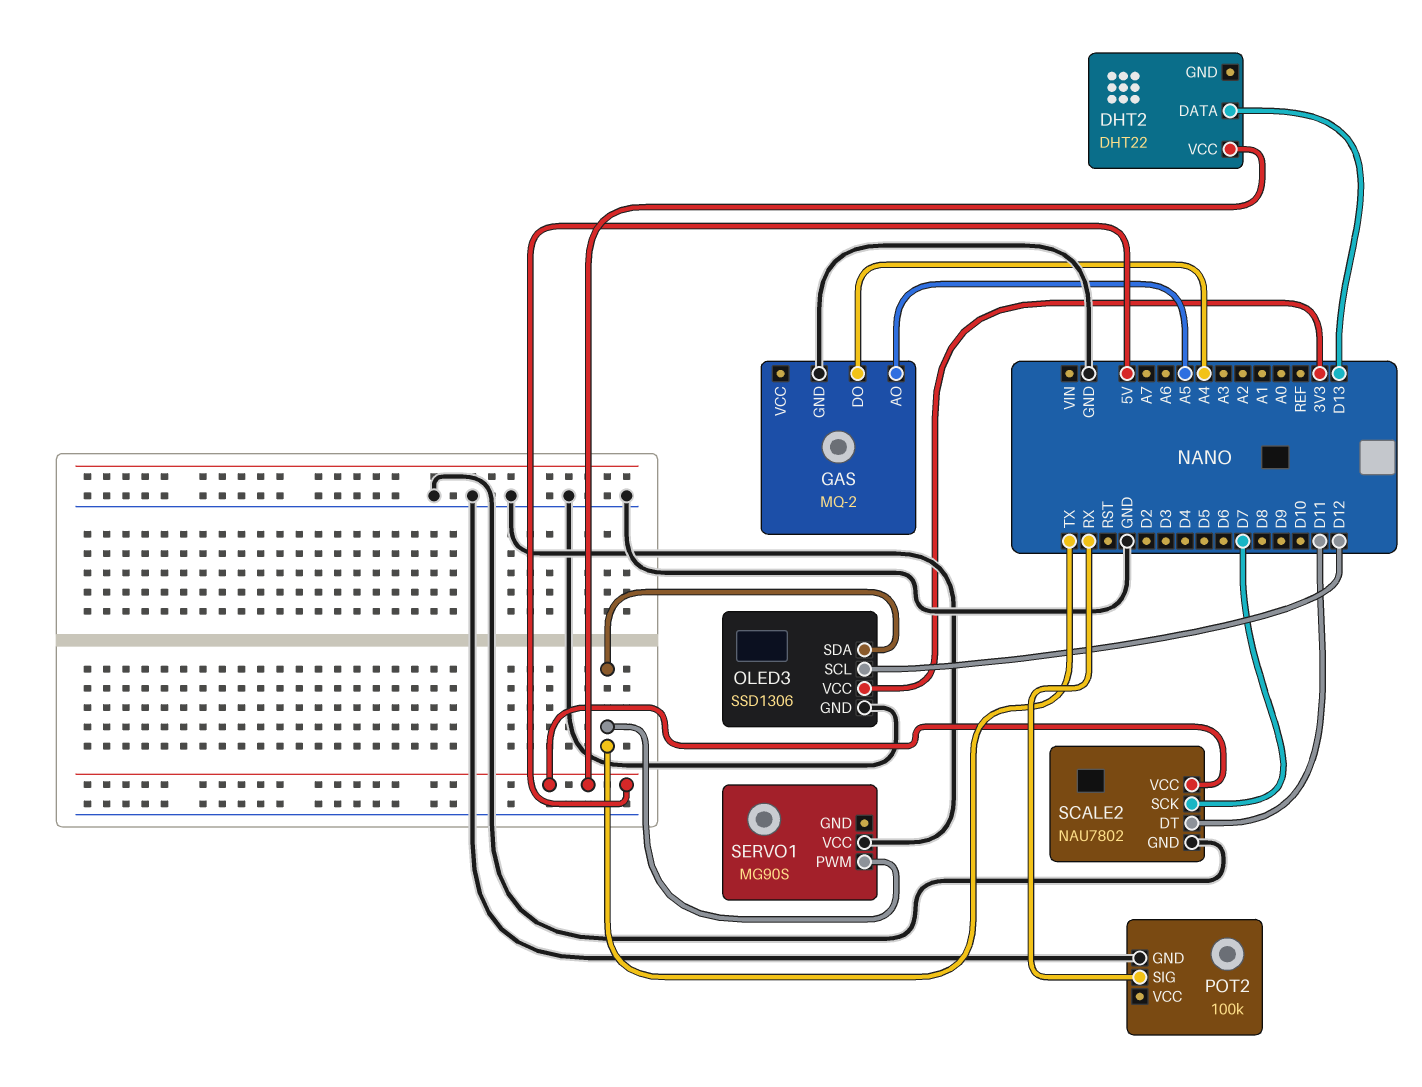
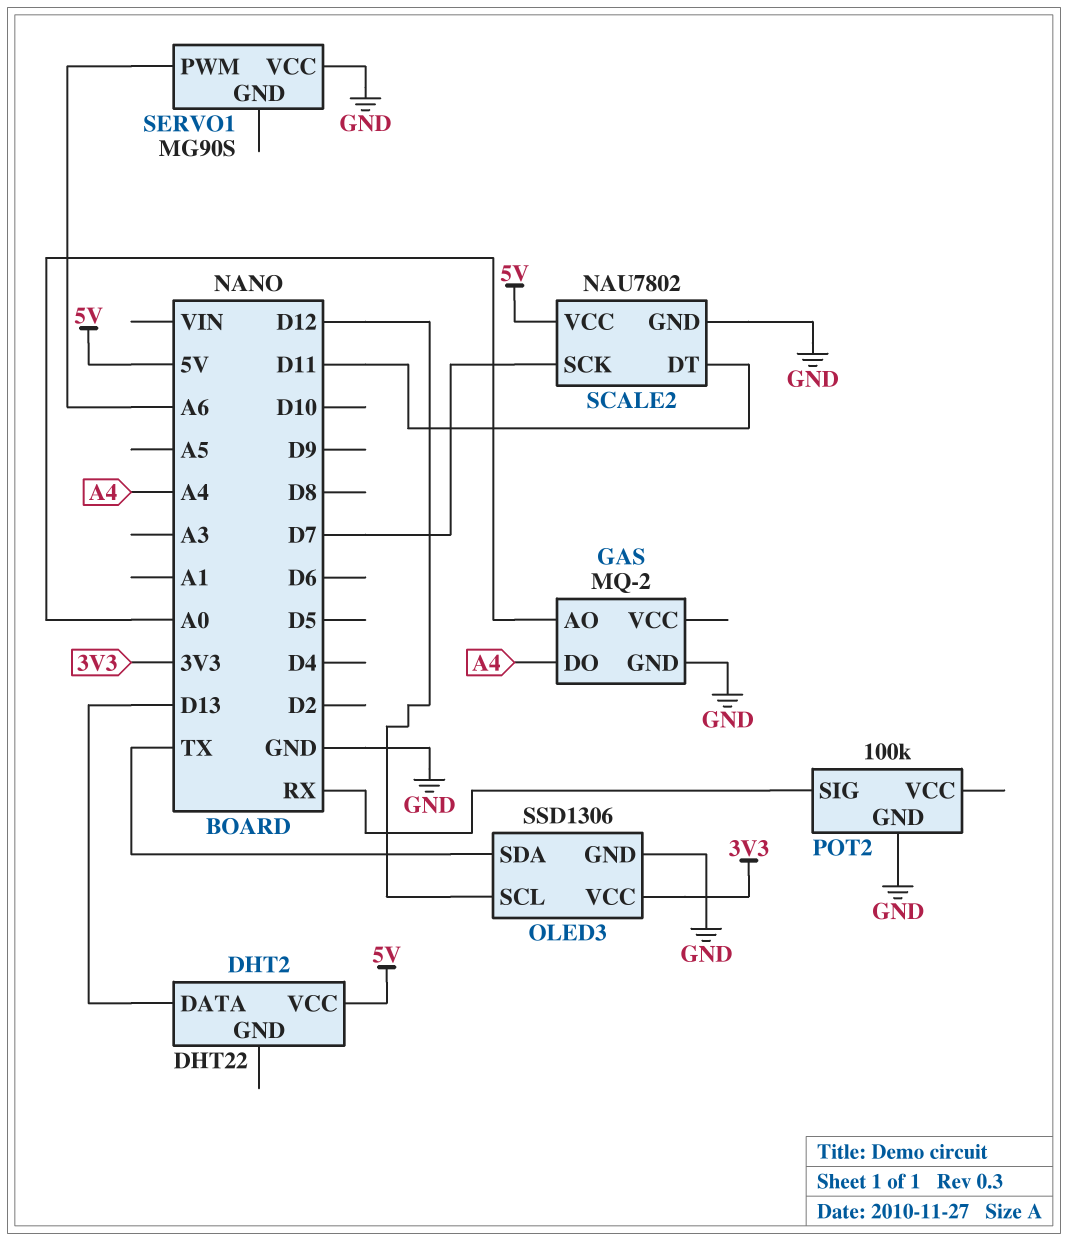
GAS pin AO: A5 -> A0
SERVO1 pin PWM: TX -> A6

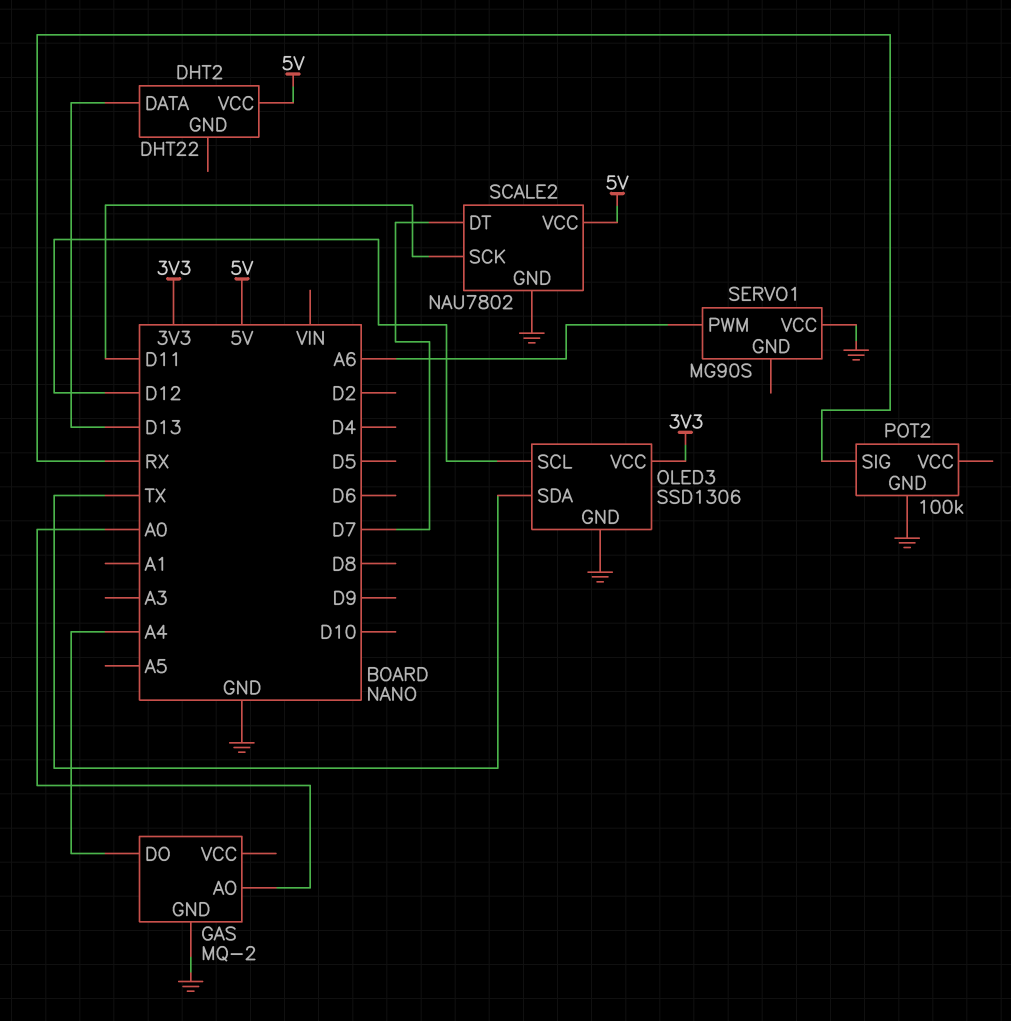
SCALE2 pin DT: D11 -> D7
SCALE2 pin SCK: D7 -> D11

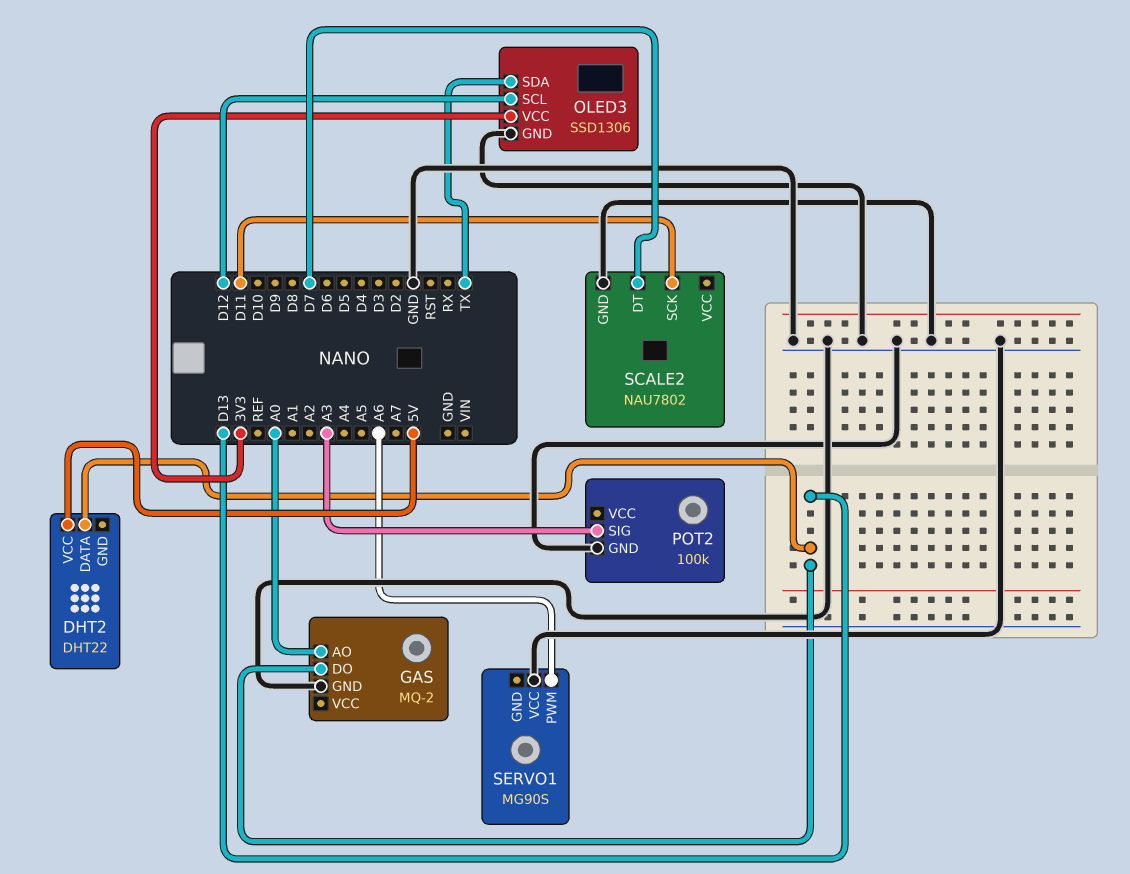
GAS pin DO: A4 -> D13
POT2 pin SIG: RX -> A3
SCALE2 pin VCC: 5V -> none

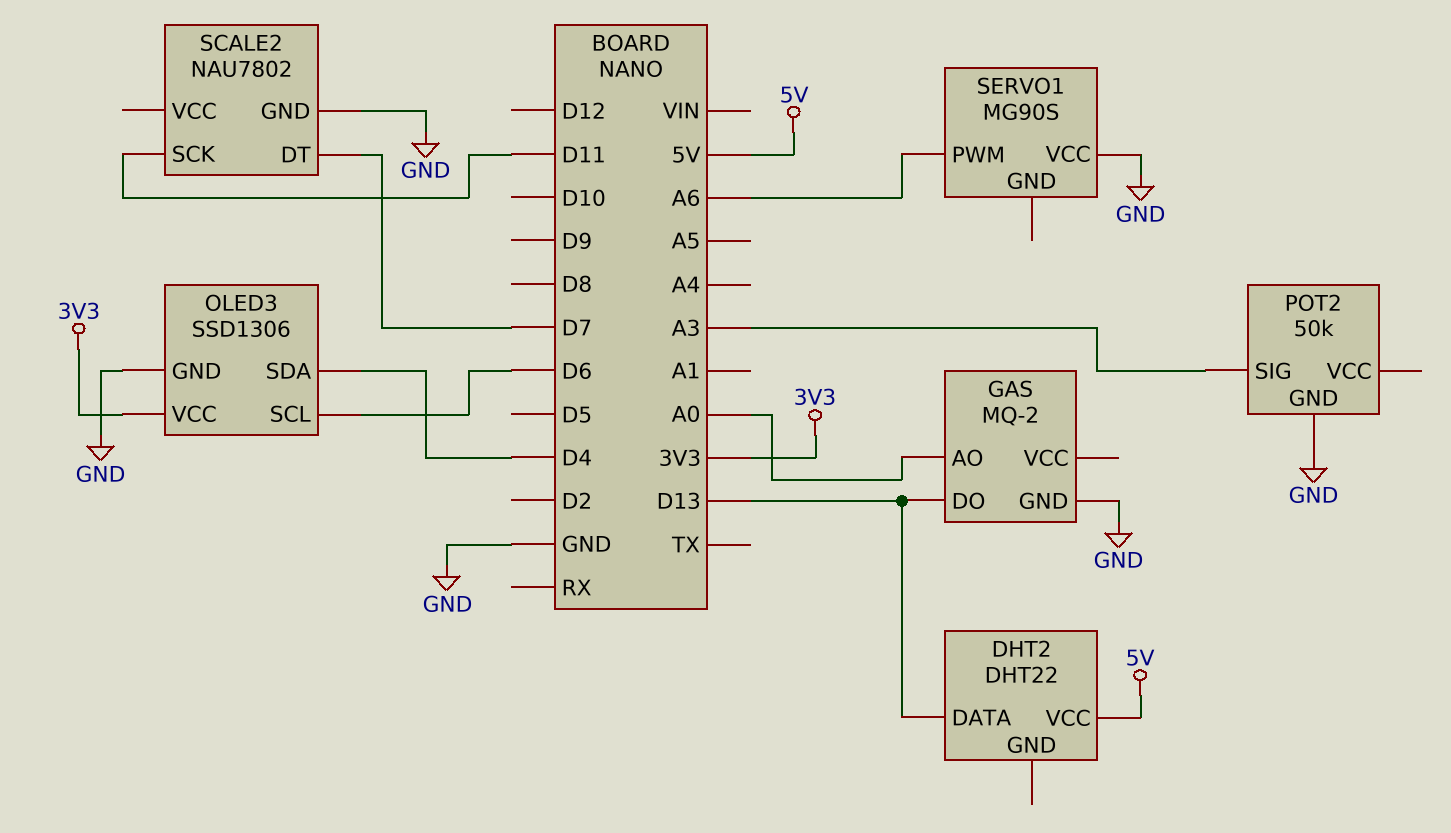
OLED3 pin SCL: D12 -> D6
OLED3 pin SDA: TX -> D4
POT2: 100k -> 50k

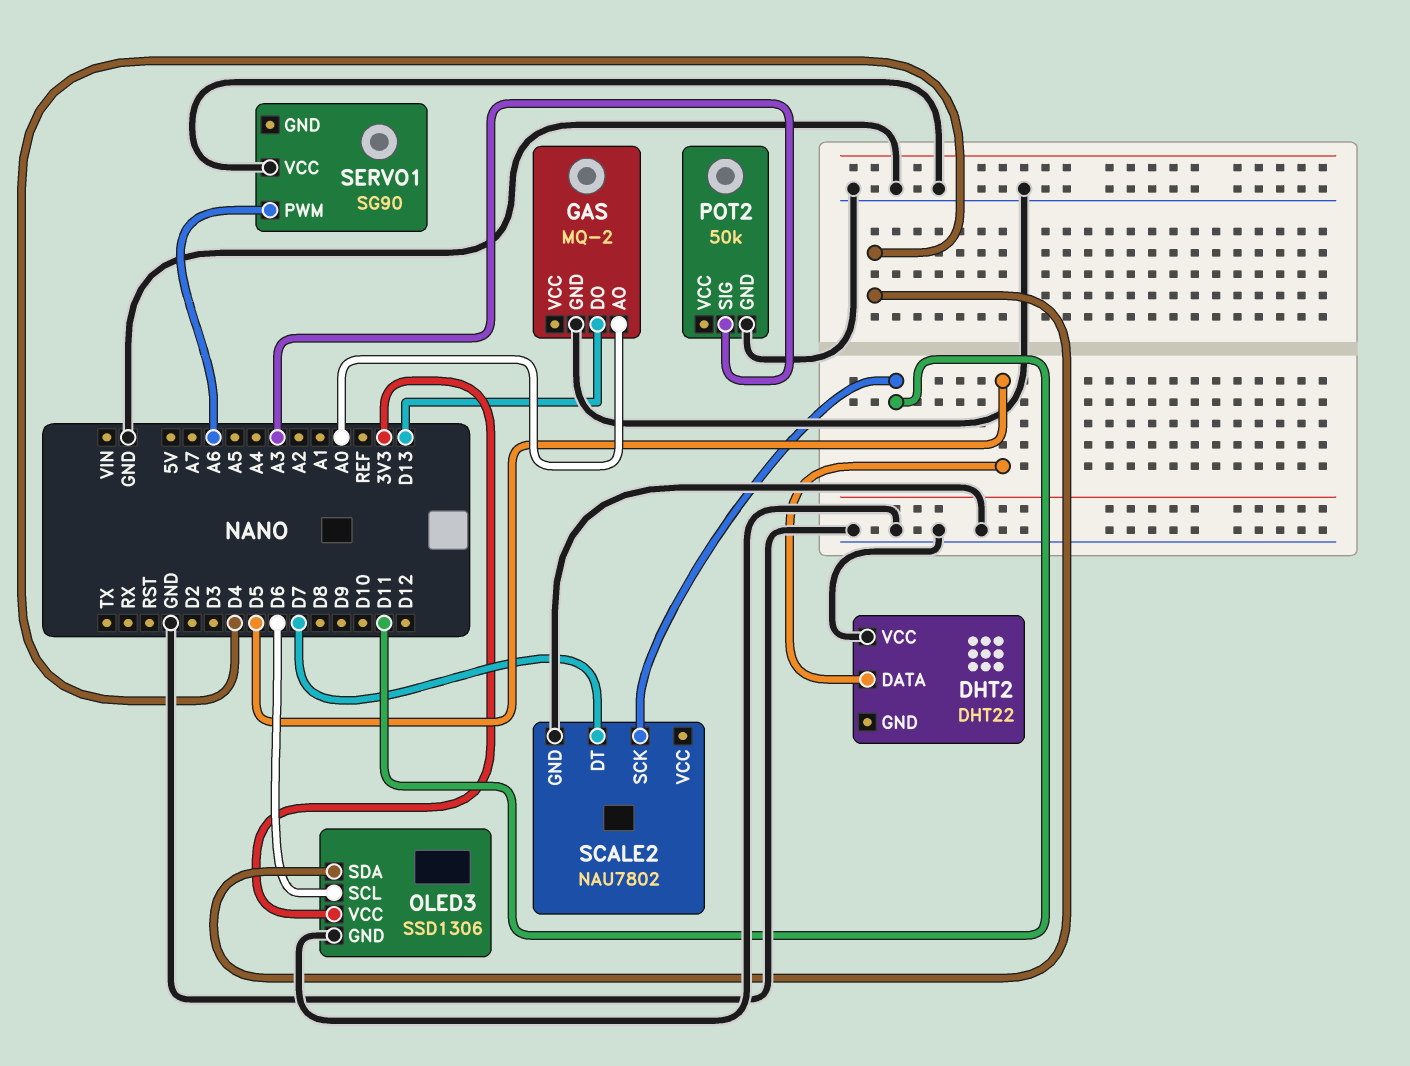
DHT2 pin DATA: D13 -> D5
DHT2 pin VCC: 5V -> GND
SERVO1: MG90S -> SG90

